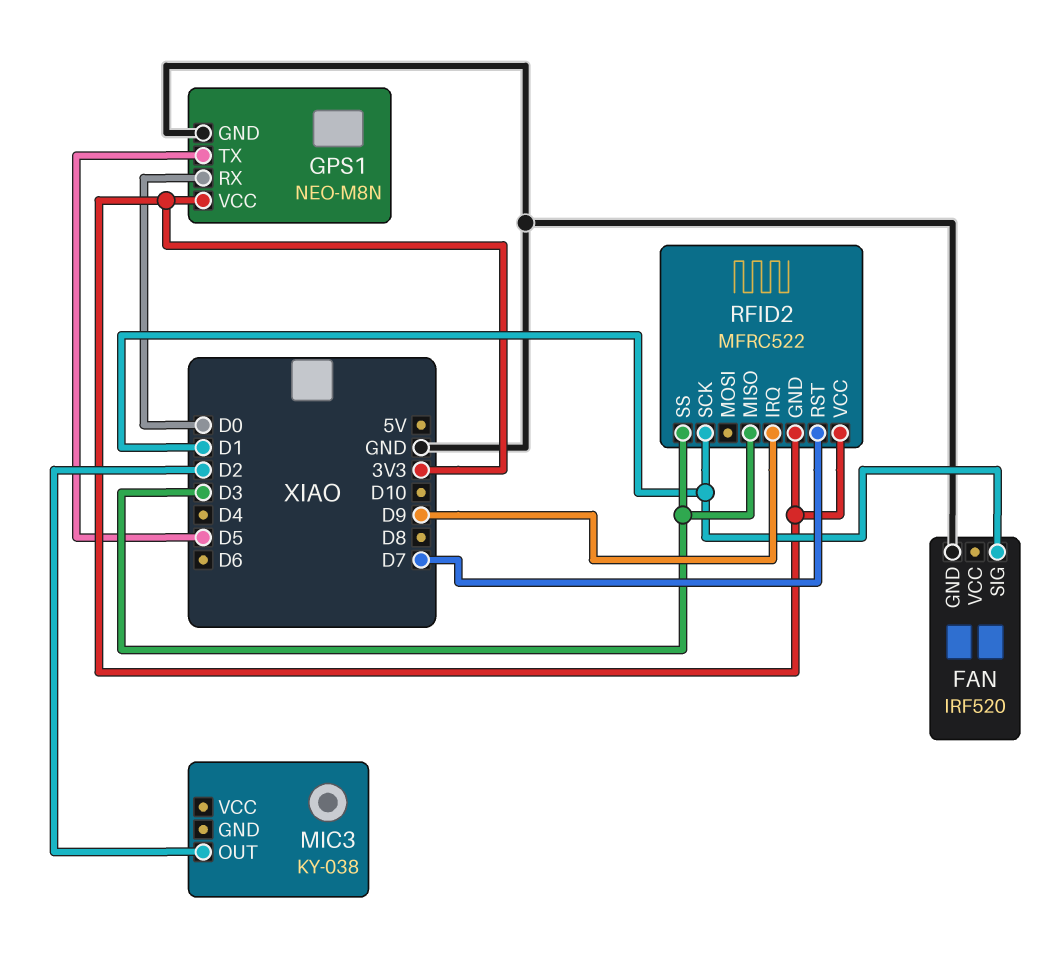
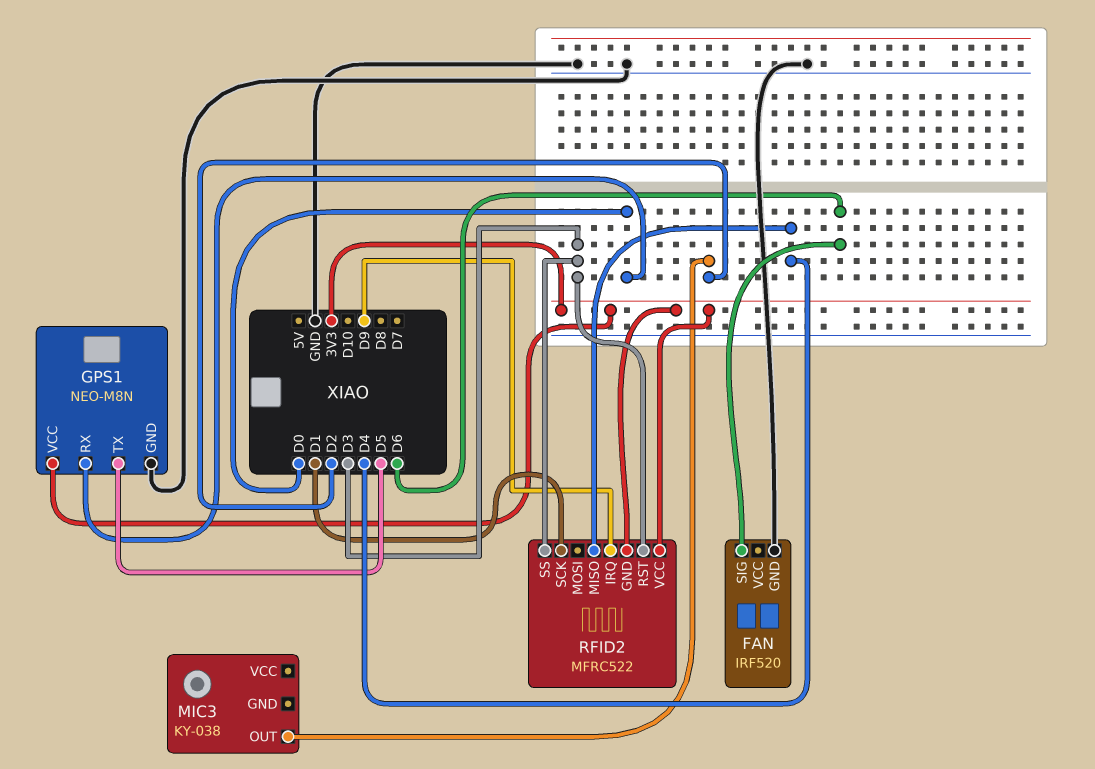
FAN pin SIG: D1 -> D6
RFID2 pin MISO: D3 -> D4
RFID2 pin RST: D7 -> D3

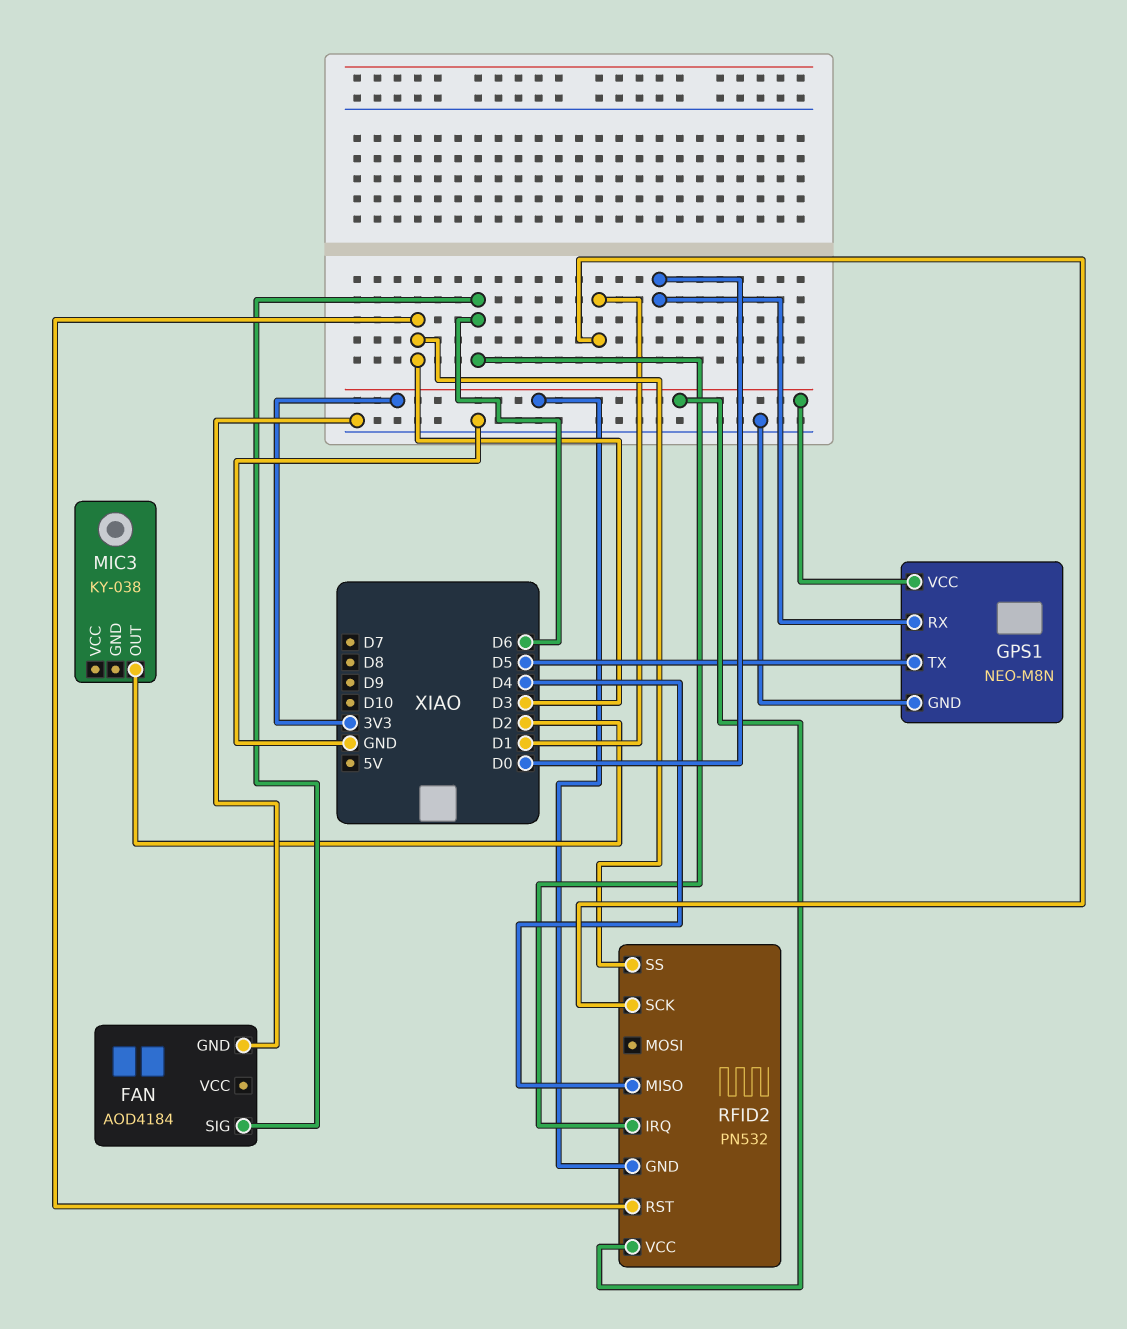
FAN: IRF520 -> AOD4184
RFID2: MFRC522 -> PN532
RFID2 pin IRQ: D9 -> D6

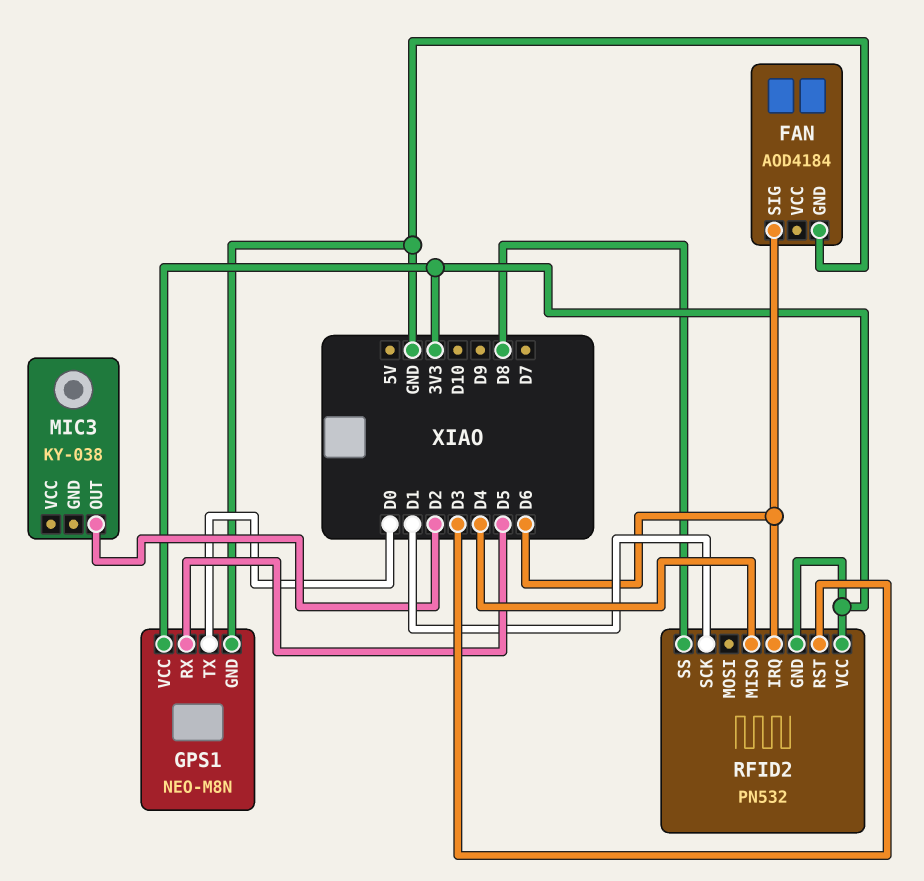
GPS1 pin RX: D0 -> D5
GPS1 pin TX: D5 -> D0
RFID2 pin SS: D3 -> D8

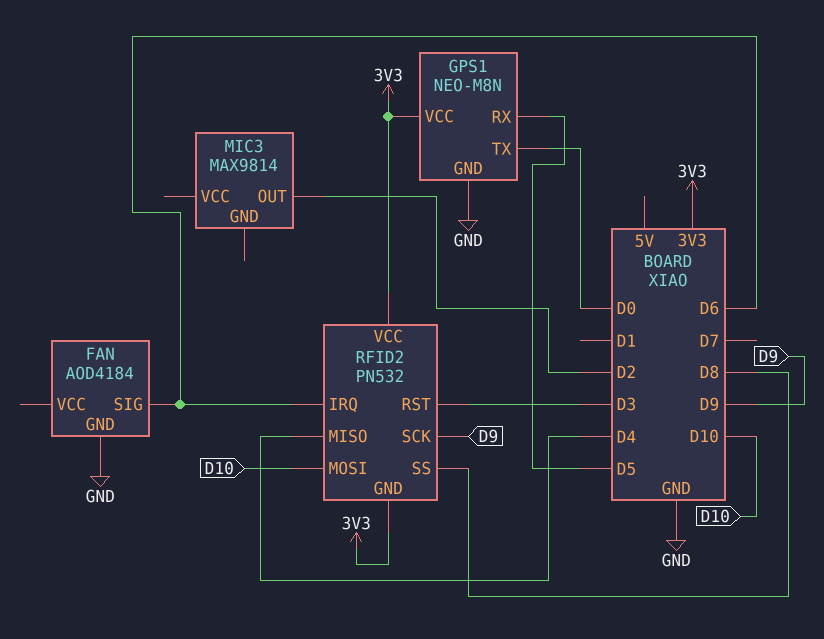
MIC3: KY-038 -> MAX9814
RFID2 pin MOSI: none -> D10
RFID2 pin SCK: D1 -> D9

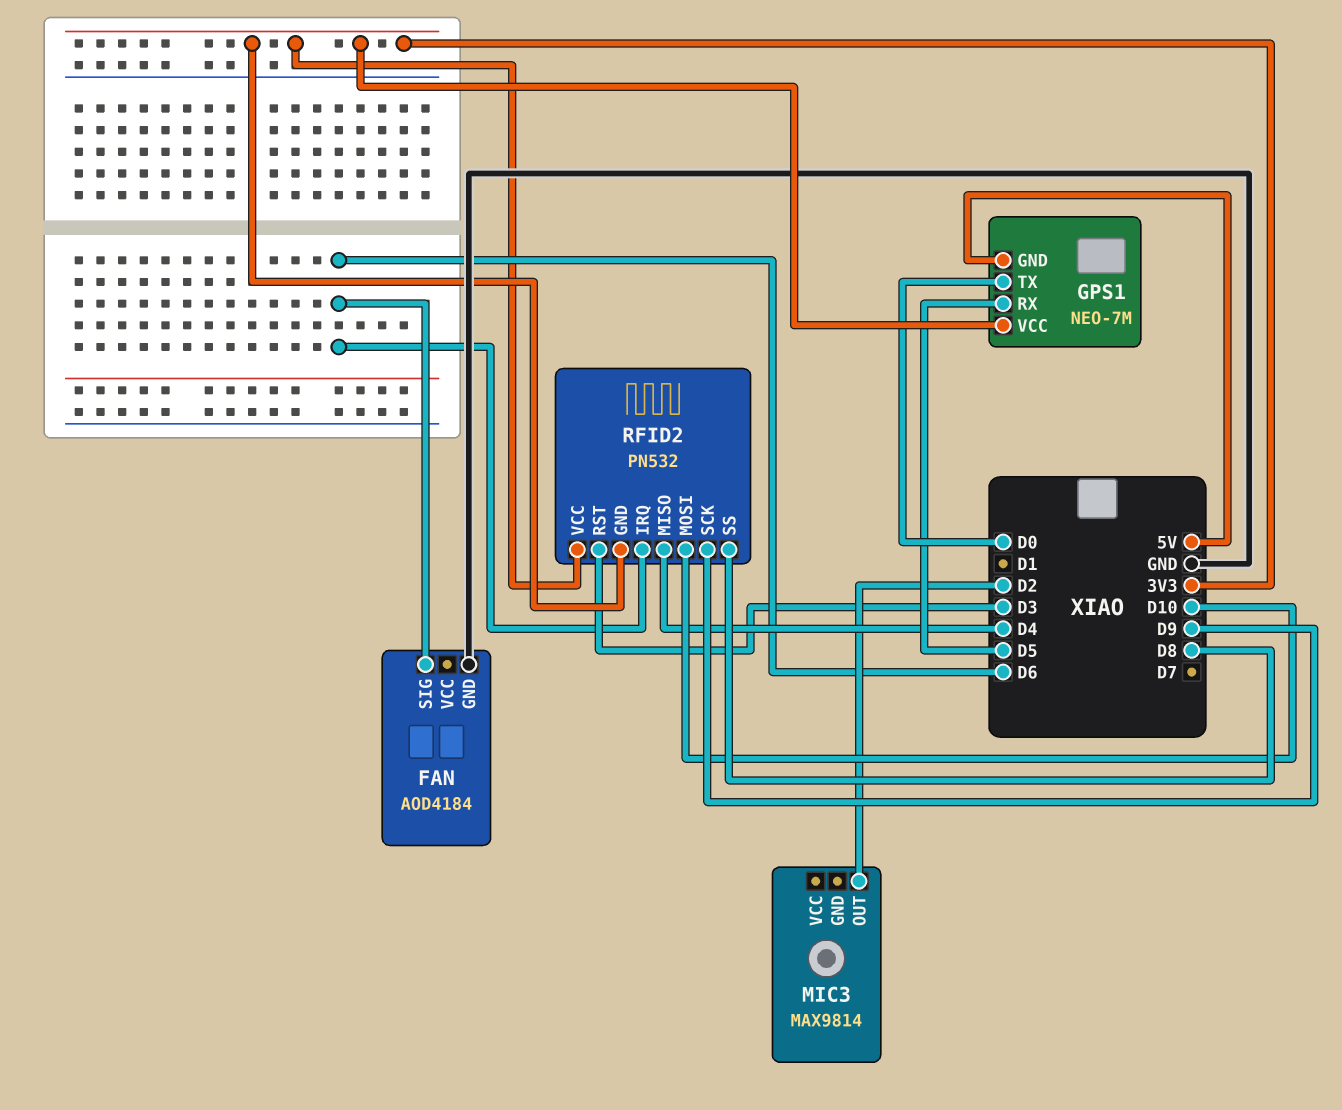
GPS1: NEO-M8N -> NEO-7M
GPS1 pin GND: GND -> 5V

